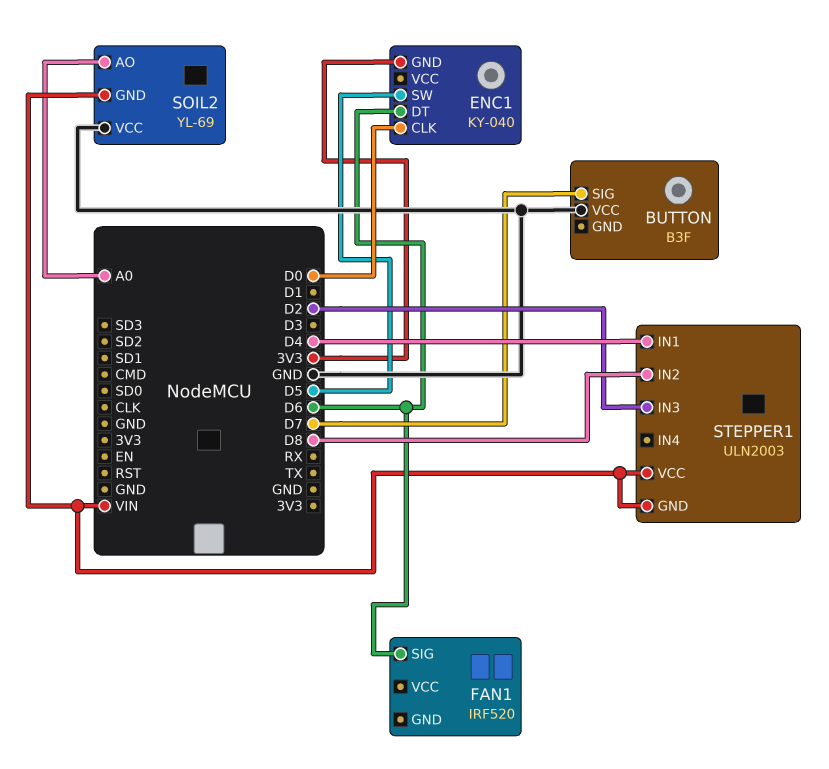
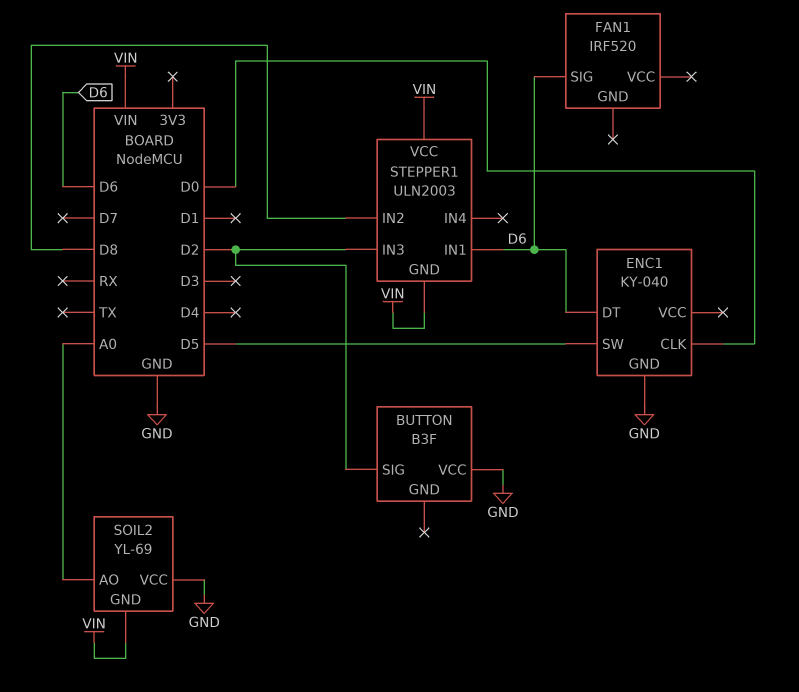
BUTTON pin SIG: D7 -> D2
ENC1 pin GND: 3V3 -> GND
STEPPER1 pin IN1: D4 -> D6

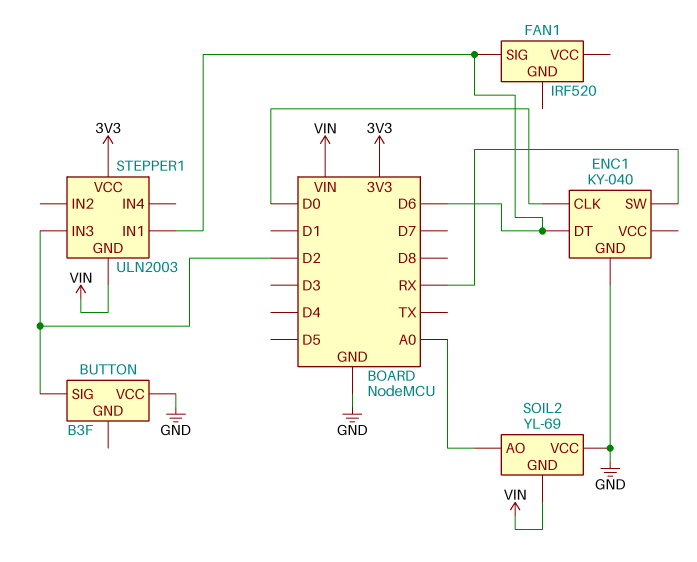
ENC1 pin SW: D5 -> RX
STEPPER1 pin IN2: D8 -> none
STEPPER1 pin VCC: VIN -> 3V3

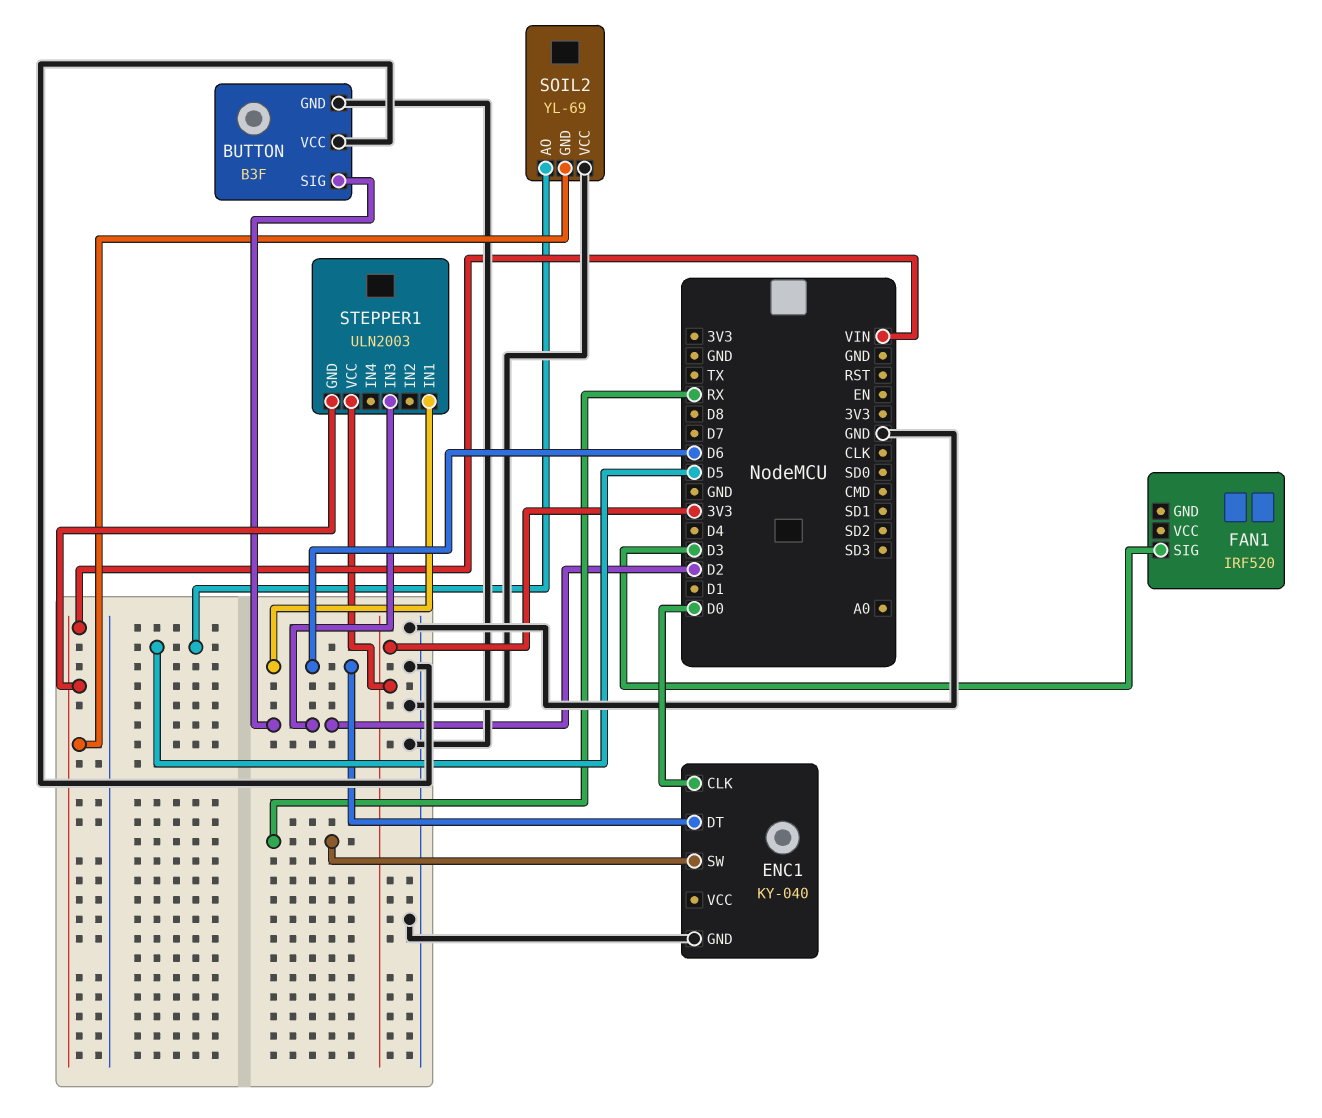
BUTTON pin GND: none -> GND
FAN1 pin SIG: D6 -> D3
SOIL2 pin AO: A0 -> D5

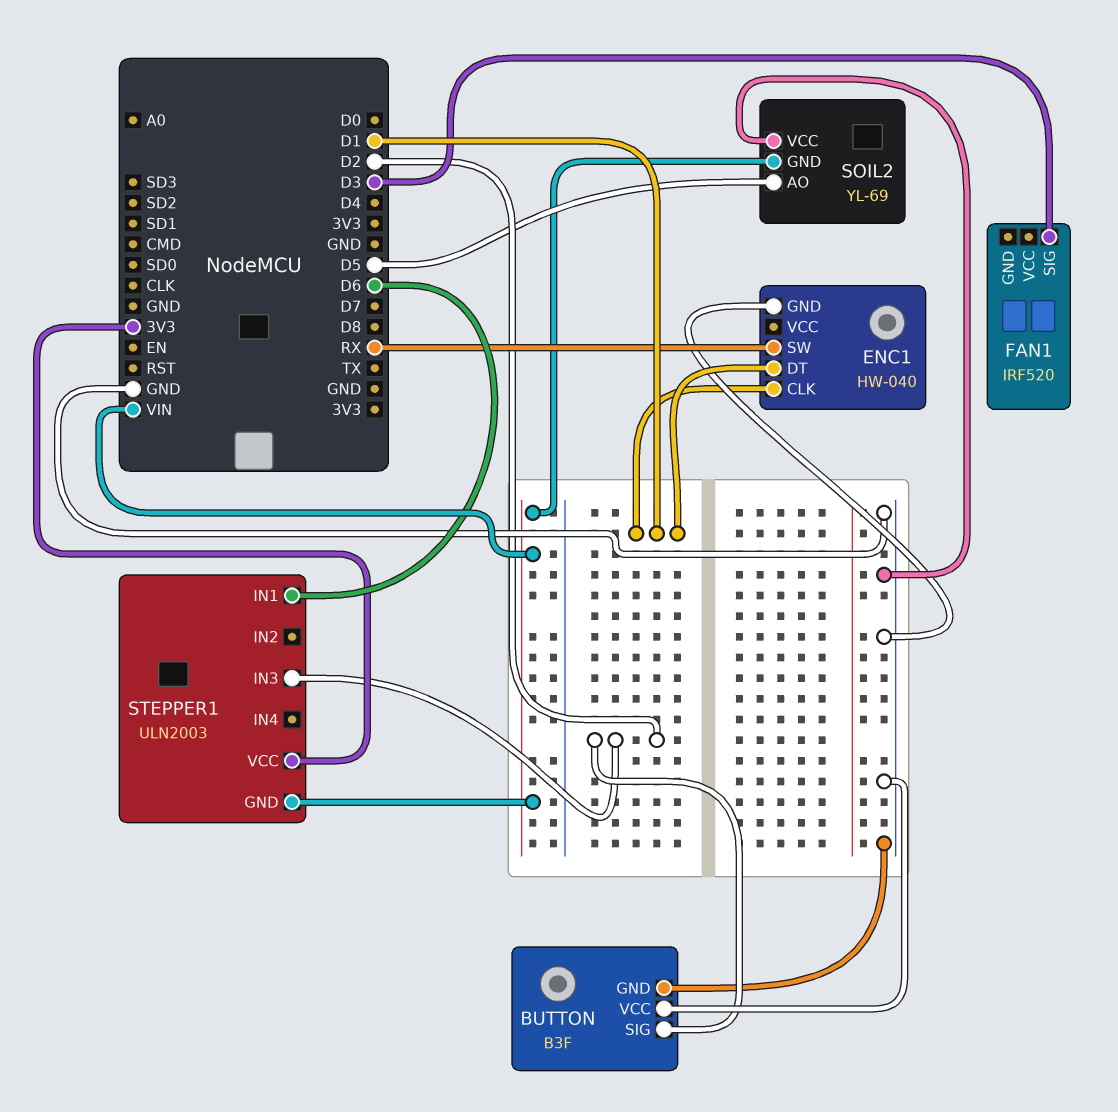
ENC1: KY-040 -> HW-040
ENC1 pin CLK: D0 -> D1
ENC1 pin DT: D6 -> D1

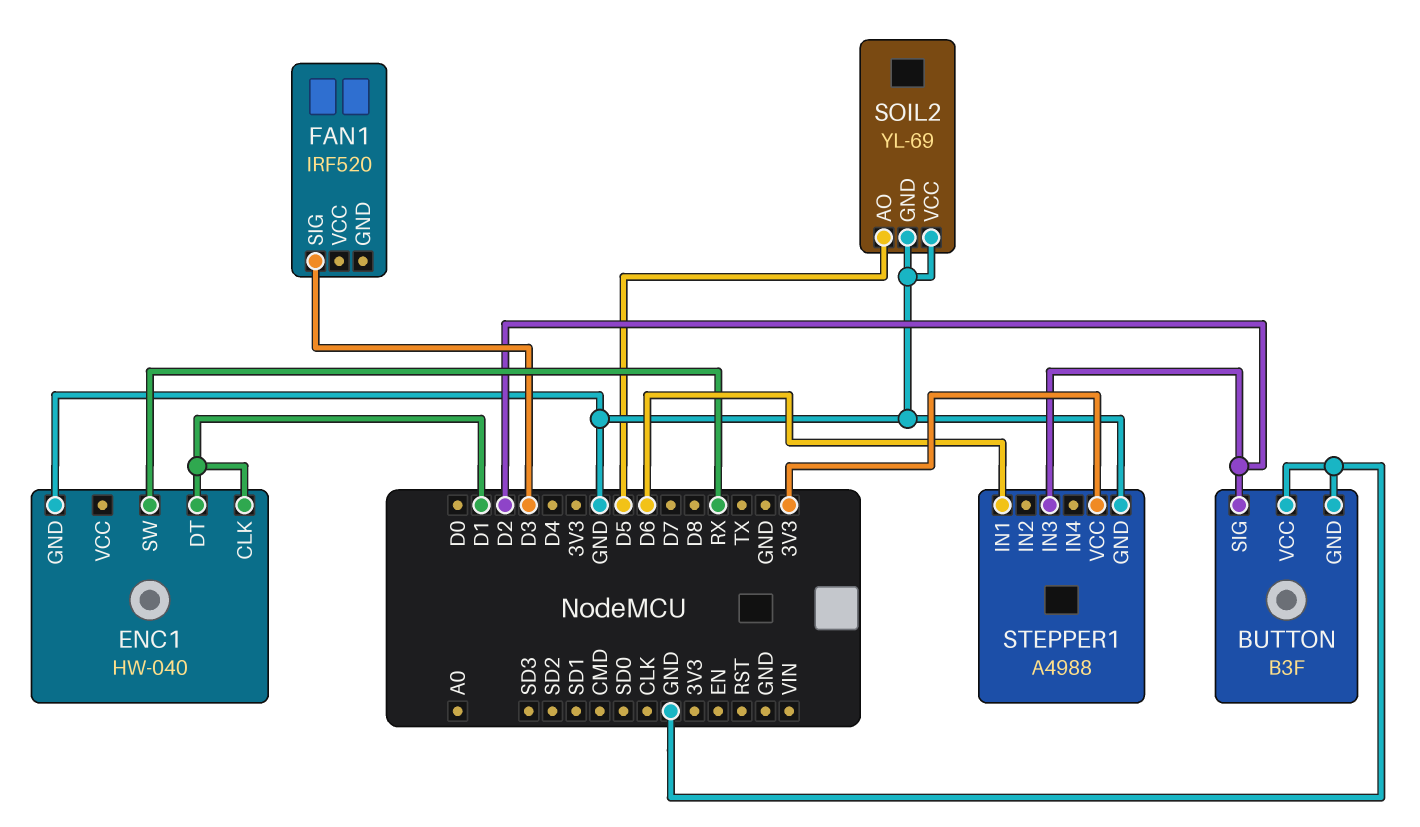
SOIL2 pin GND: VIN -> GND
STEPPER1: ULN2003 -> A4988
STEPPER1 pin GND: VIN -> GND

